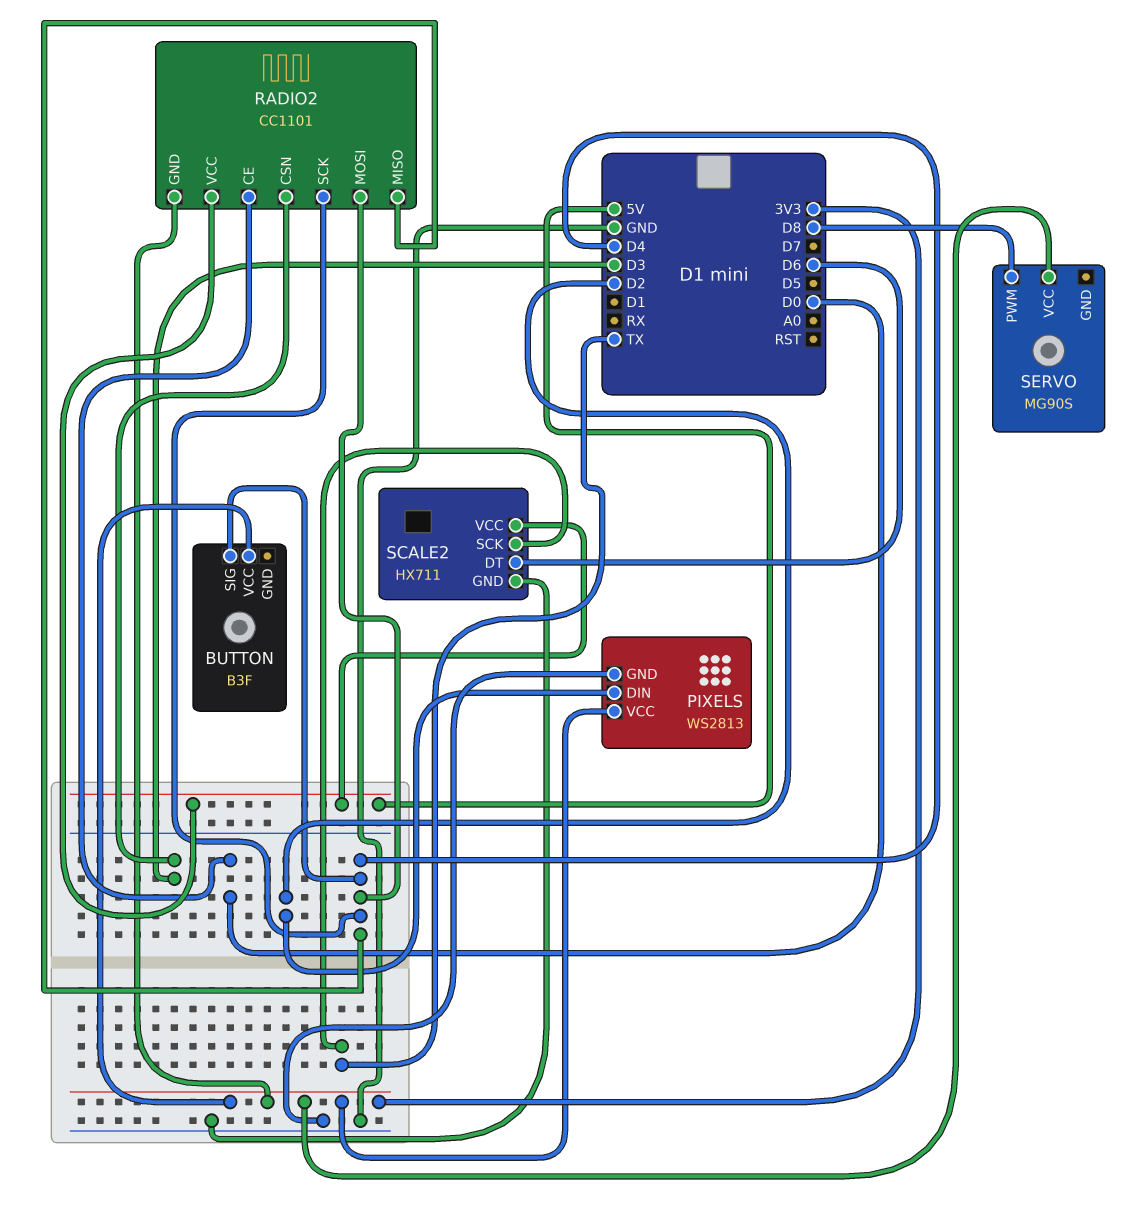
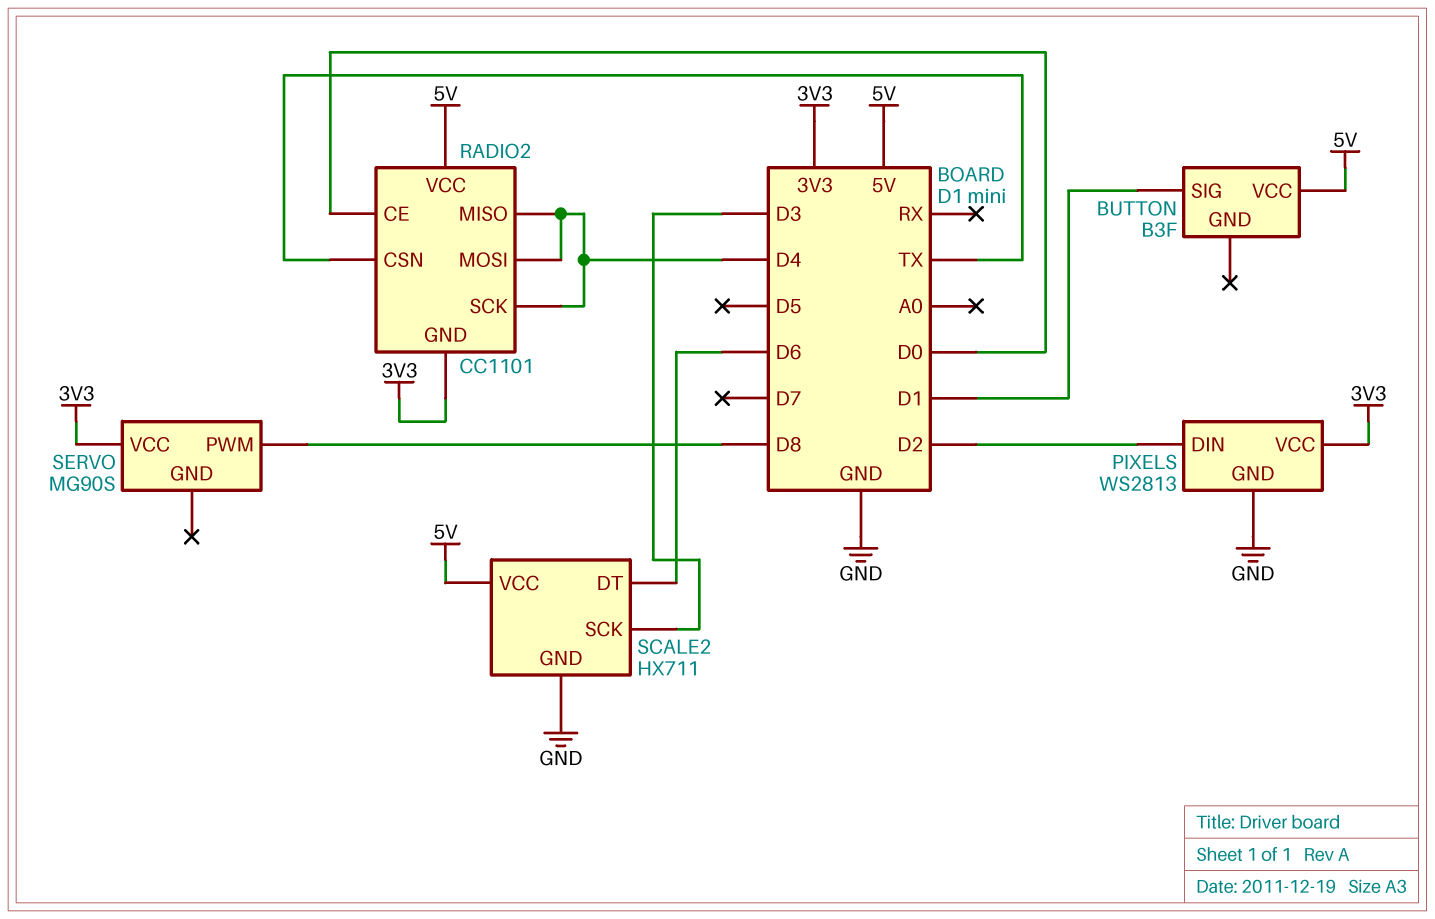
BUTTON pin SIG: D4 -> D1
BUTTON pin VCC: 3V3 -> 5V
RADIO2 pin CSN: D3 -> TX
SCALE2 pin SCK: TX -> D3

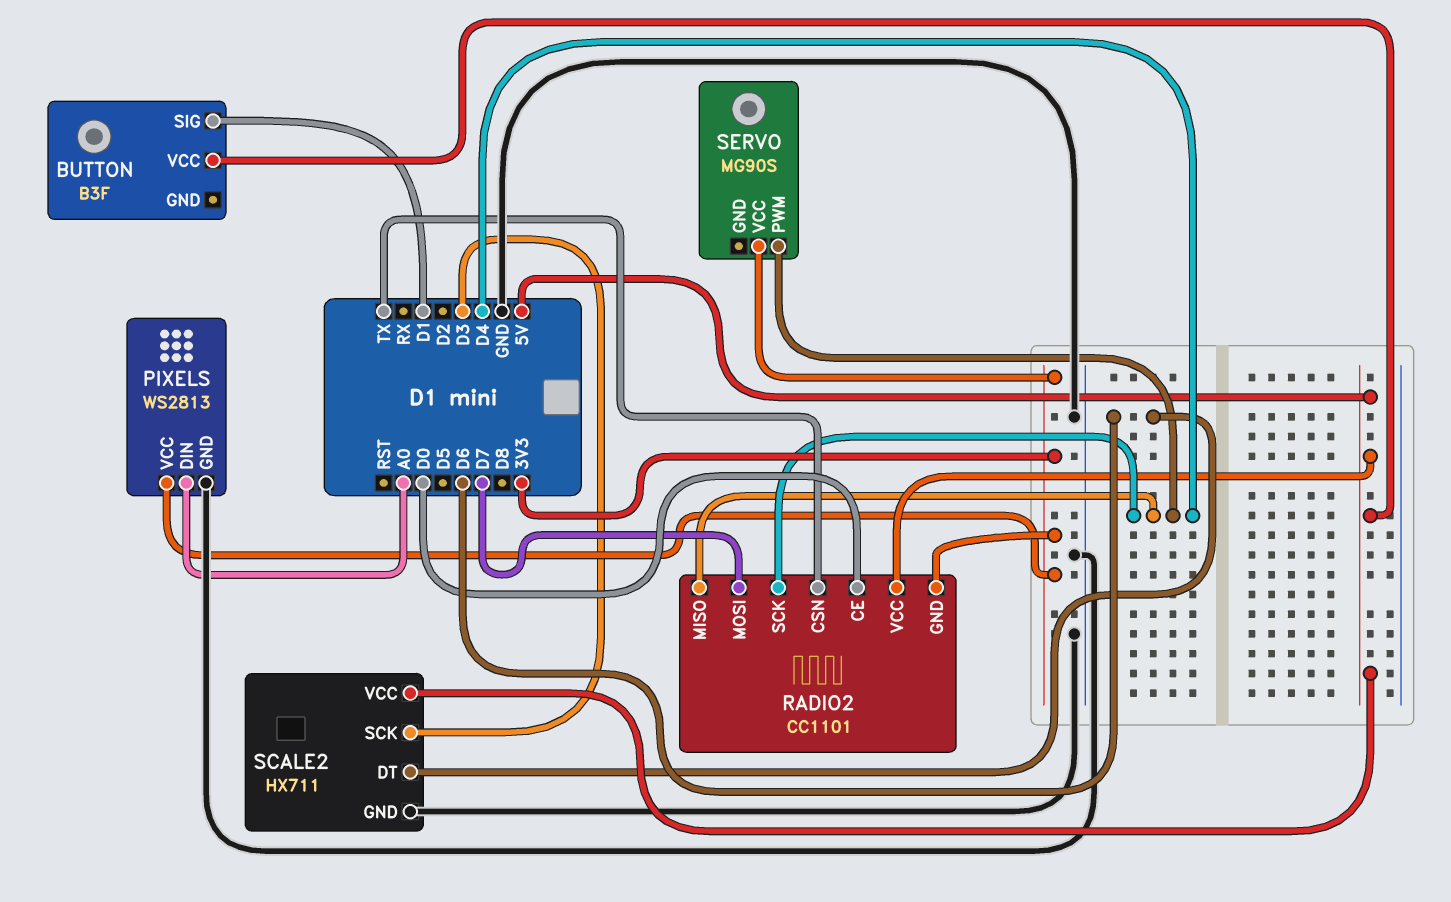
PIXELS pin DIN: D2 -> A0
RADIO2 pin MOSI: D4 -> D7
SERVO pin PWM: D8 -> D4

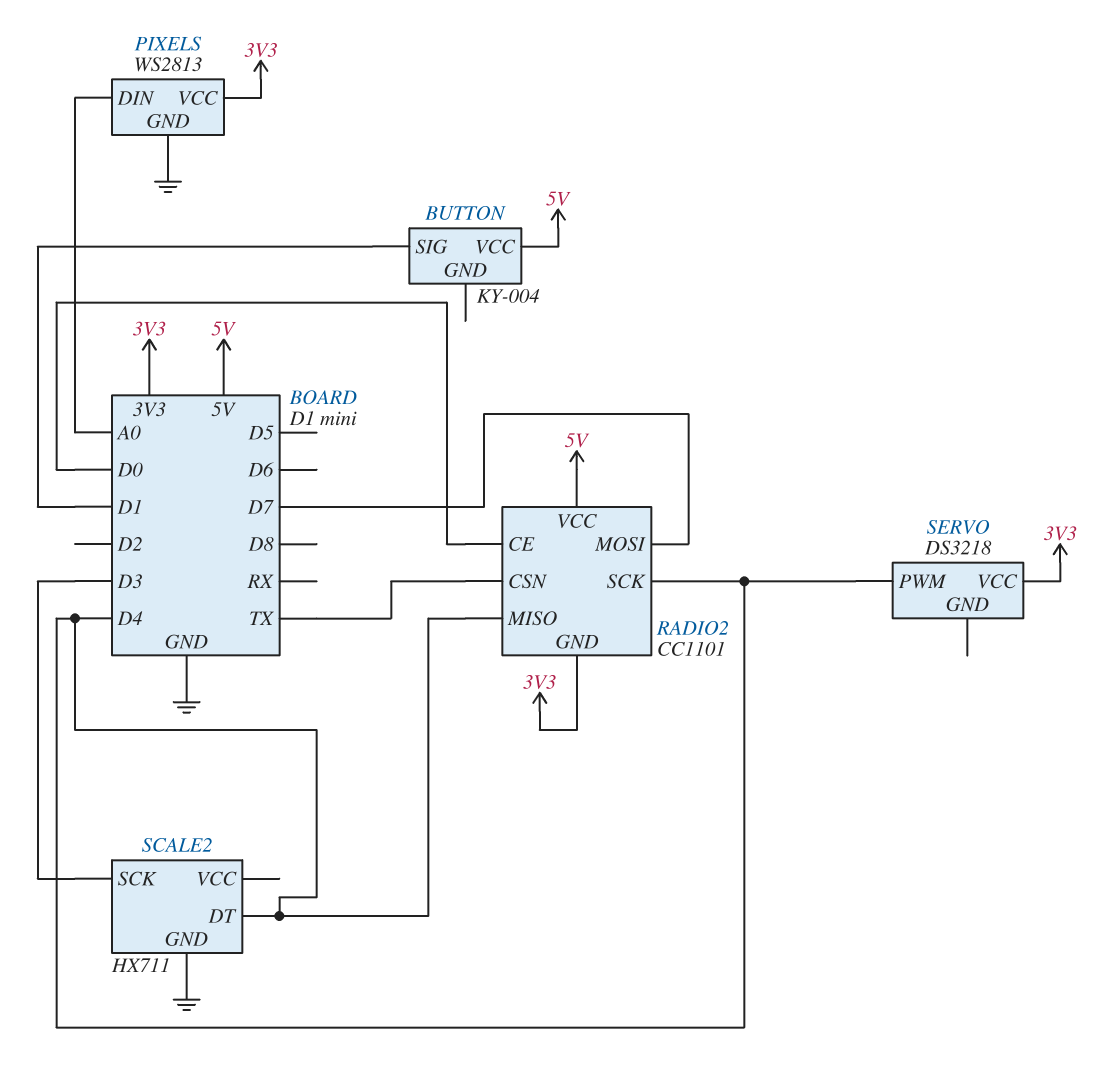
BUTTON: B3F -> KY-004
SCALE2 pin DT: D6 -> D4
SCALE2 pin VCC: 5V -> none
SERVO: MG90S -> DS3218

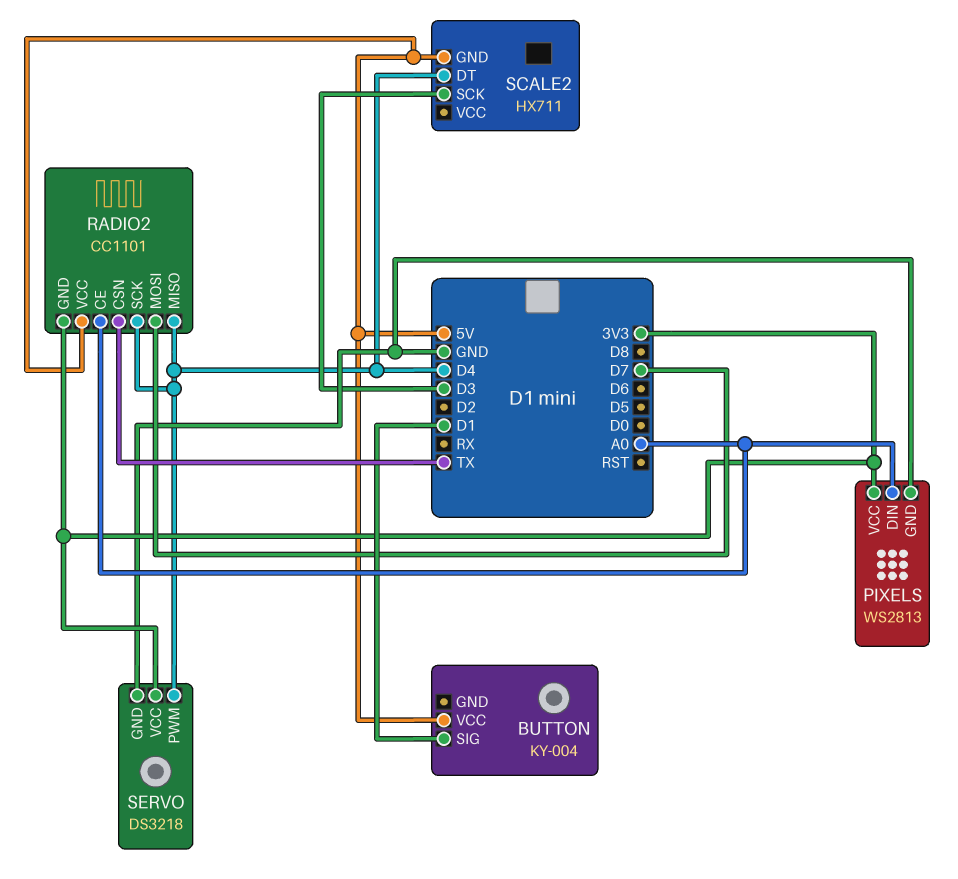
RADIO2 pin CE: D0 -> A0
SCALE2 pin GND: GND -> 5V
SERVO pin GND: none -> GND

